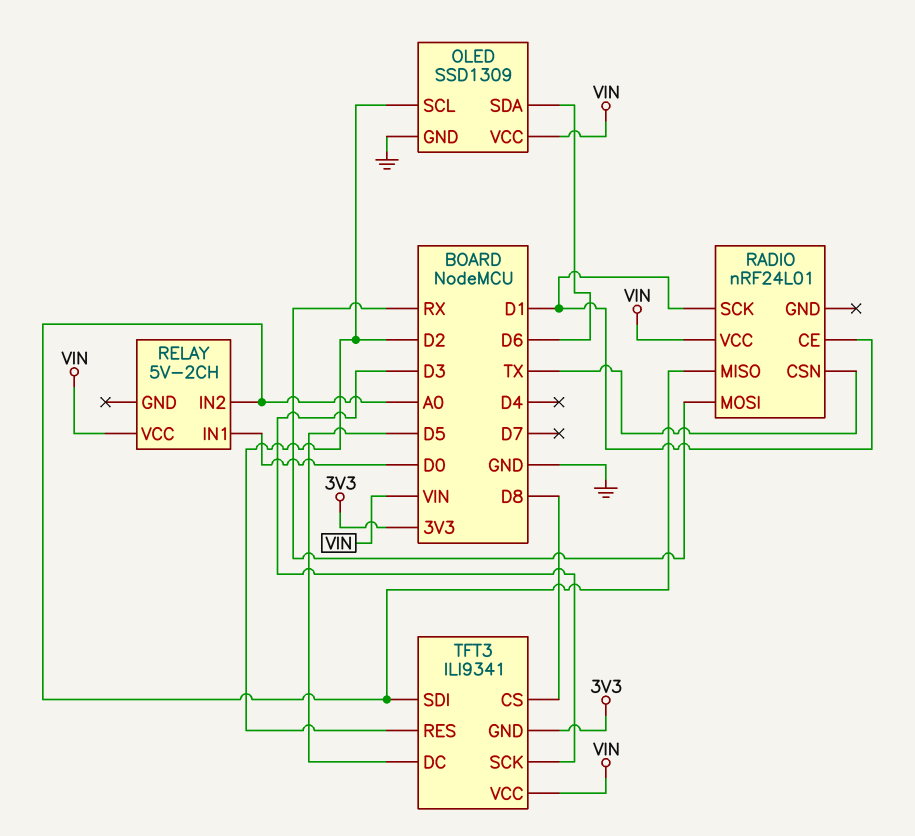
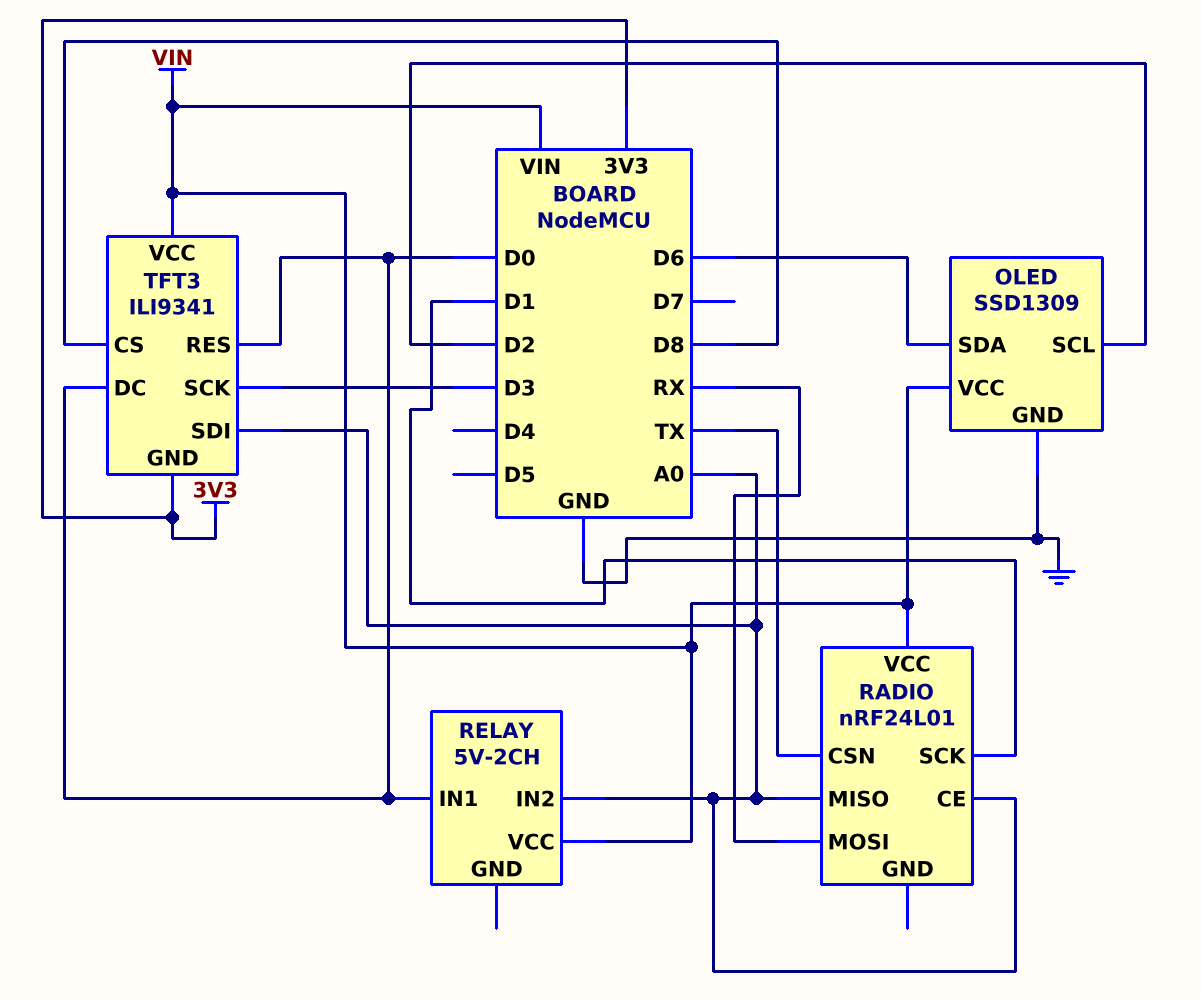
RADIO pin CE: D1 -> A0
TFT3 pin DC: D5 -> D0
TFT3 pin RES: D2 -> D0

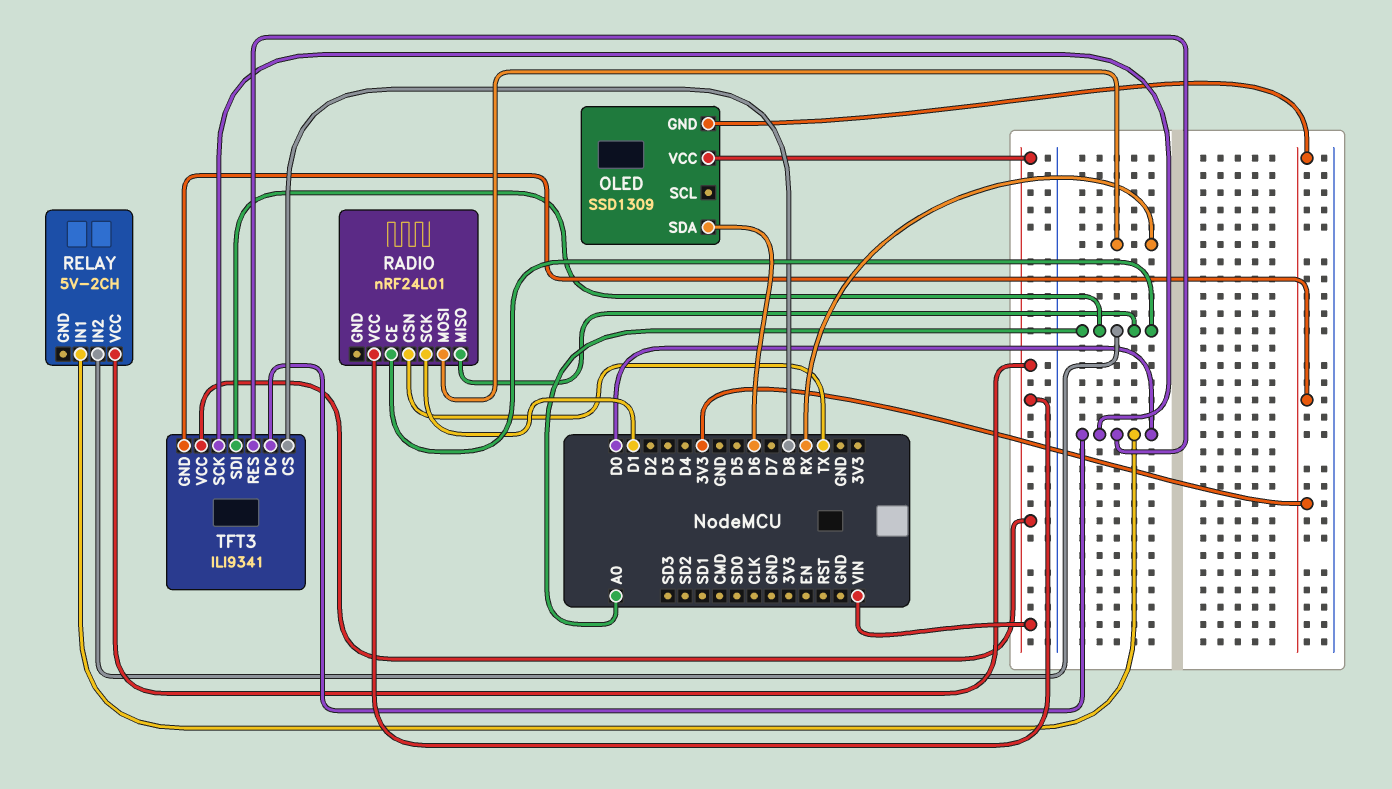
OLED pin GND: GND -> 3V3
OLED pin SCL: D2 -> none
TFT3 pin SCK: D3 -> D0

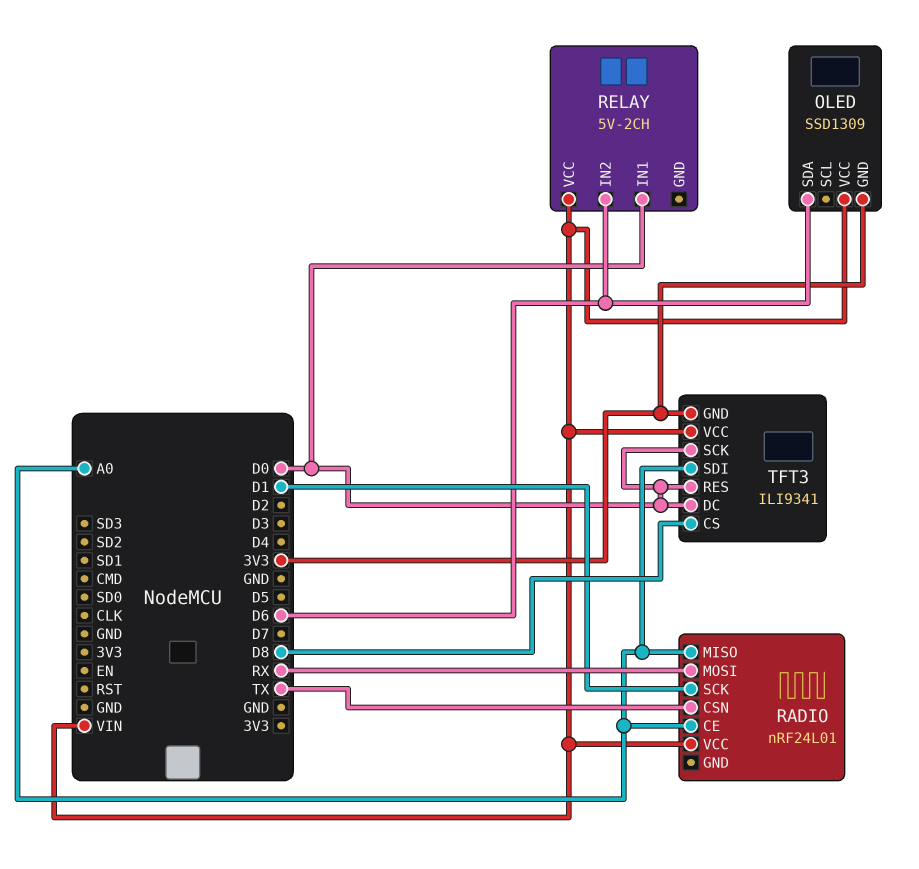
RELAY pin IN2: A0 -> D6

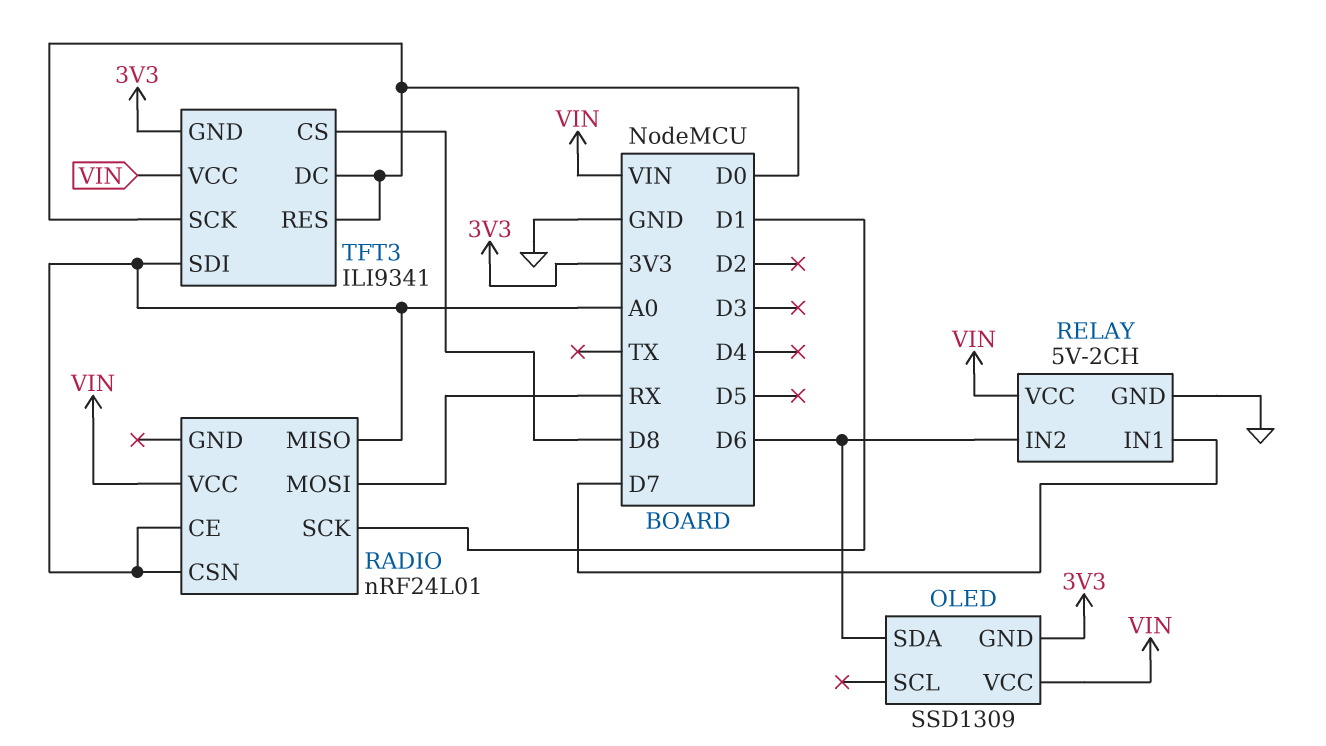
RADIO pin CSN: TX -> A0
RELAY pin GND: none -> GND
RELAY pin IN1: D0 -> D7

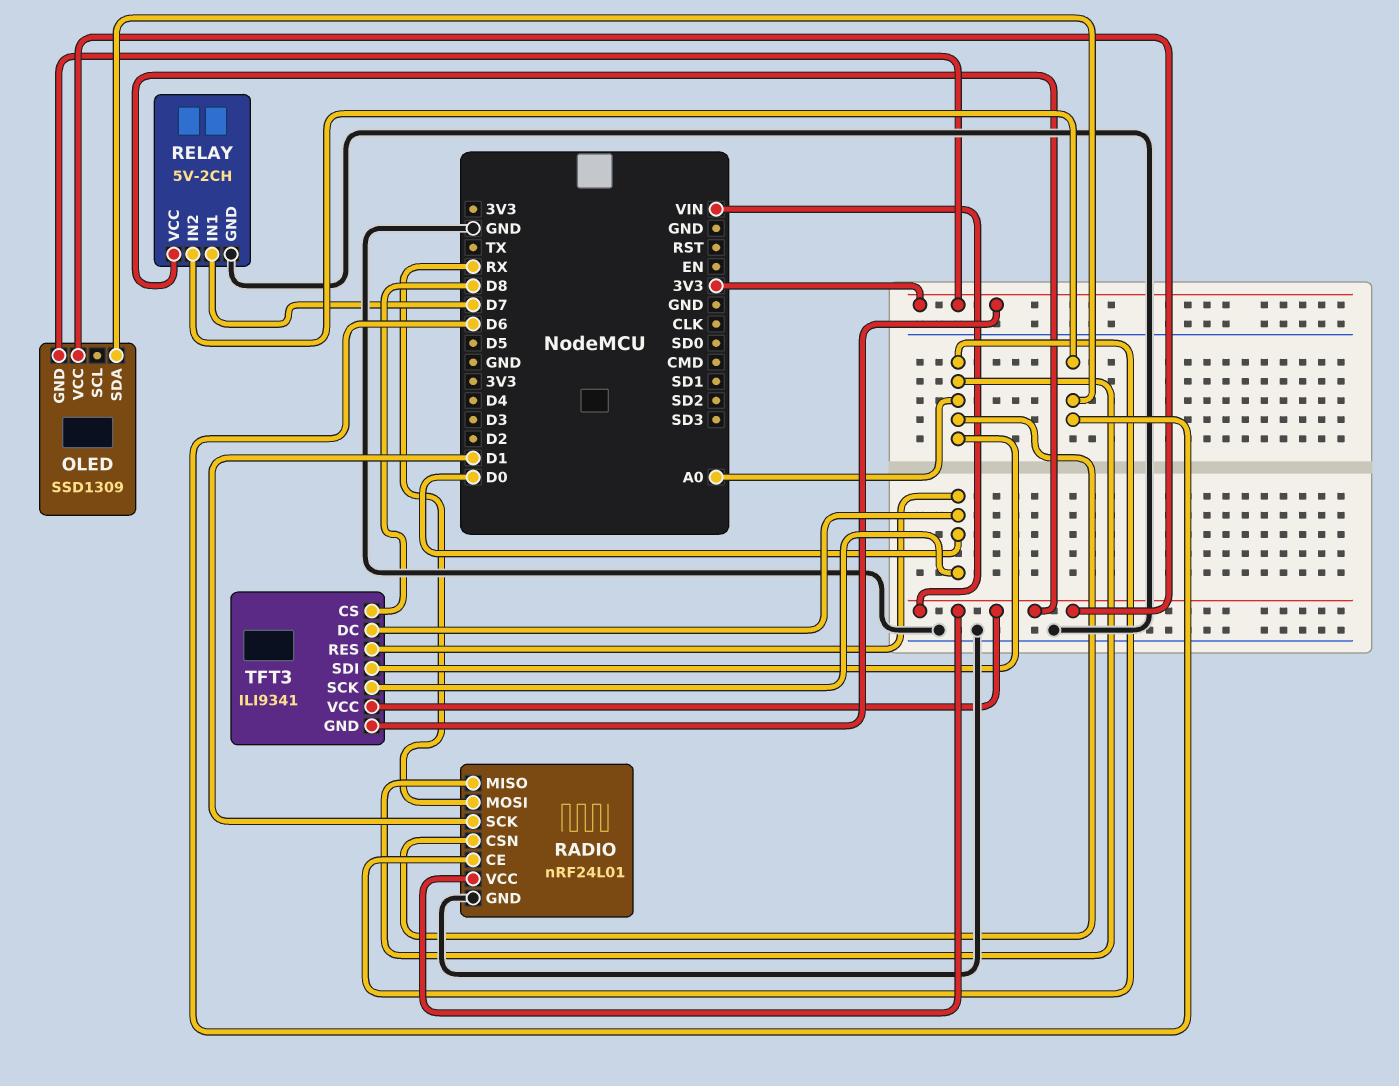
RADIO pin GND: none -> GND

